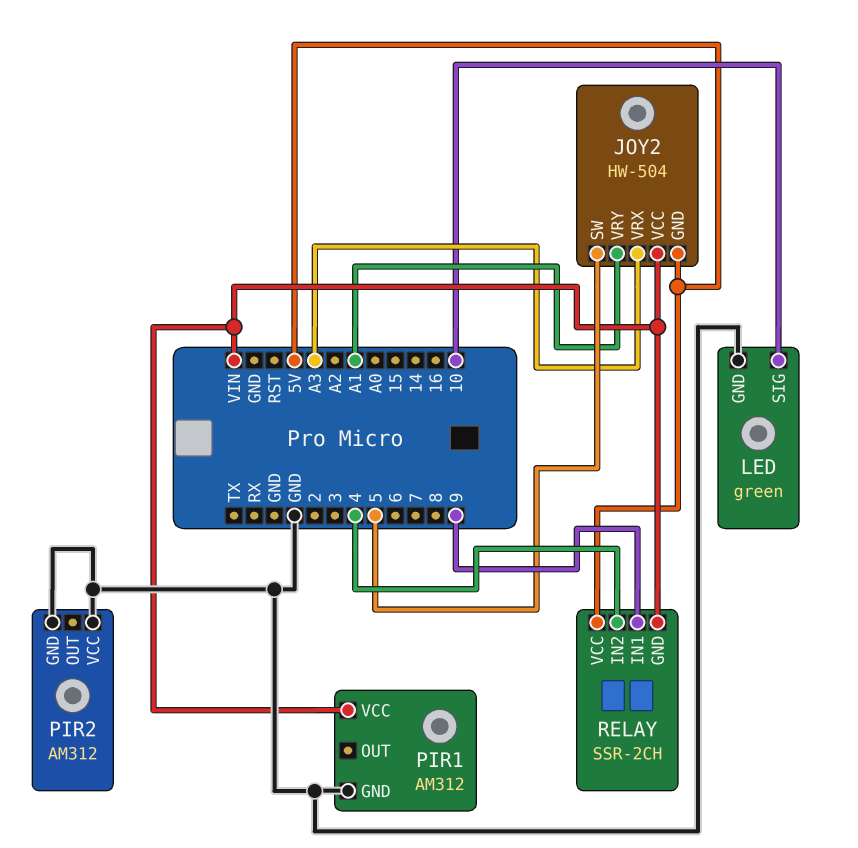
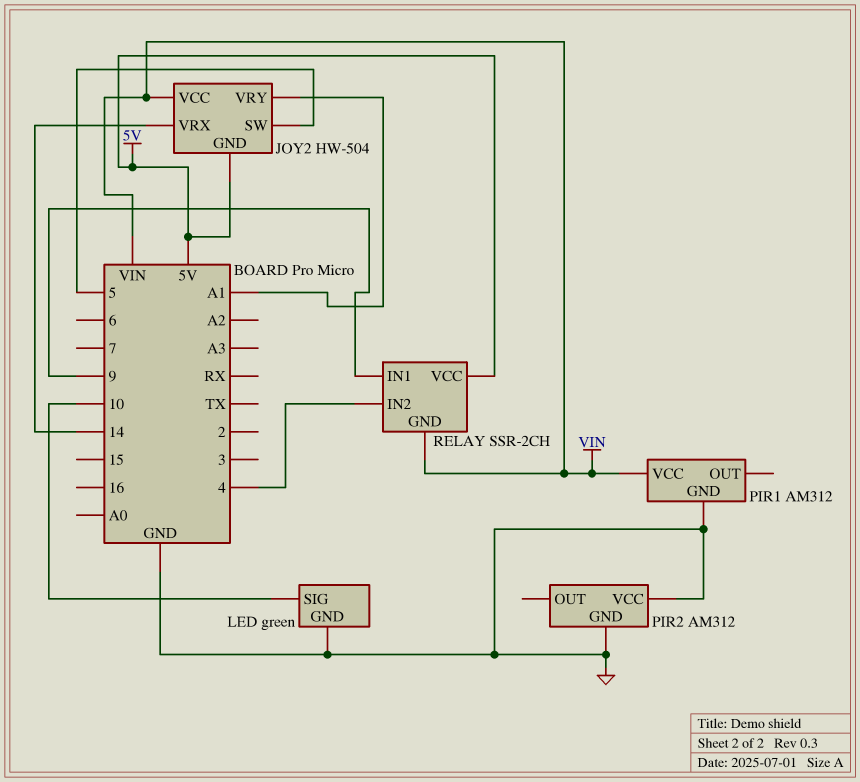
JOY2 pin VRX: A3 -> 14

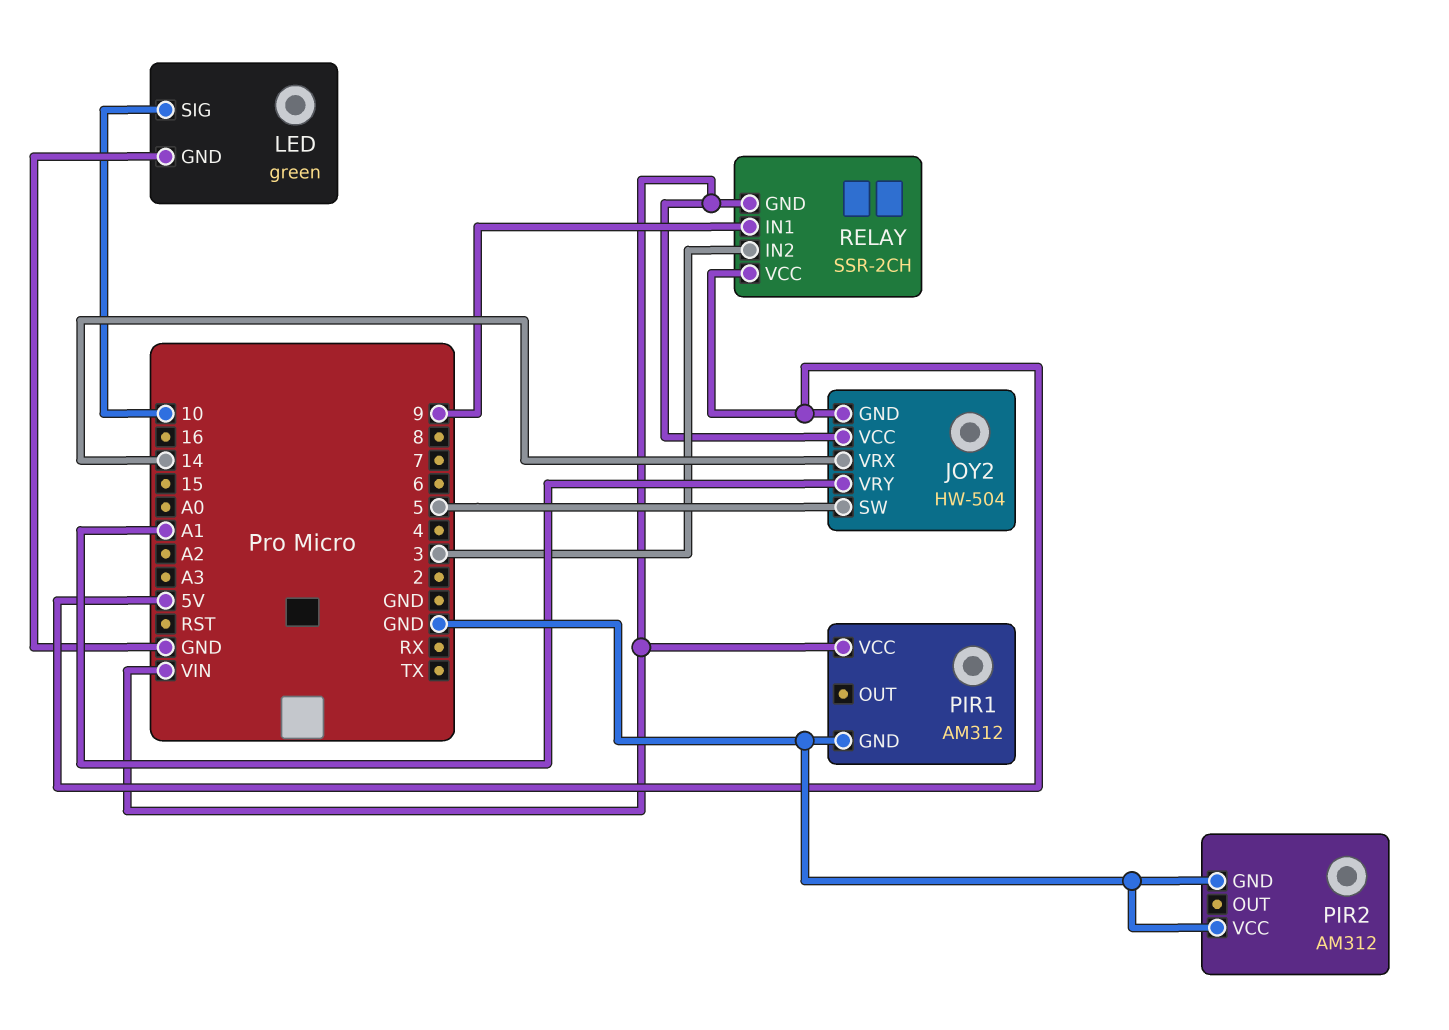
RELAY pin IN2: 4 -> 3

